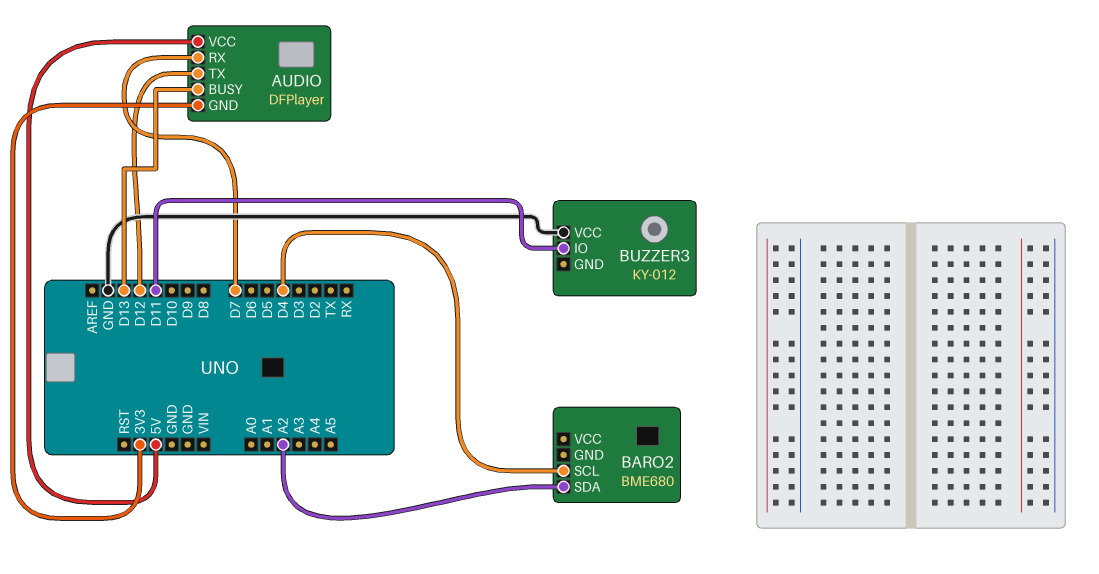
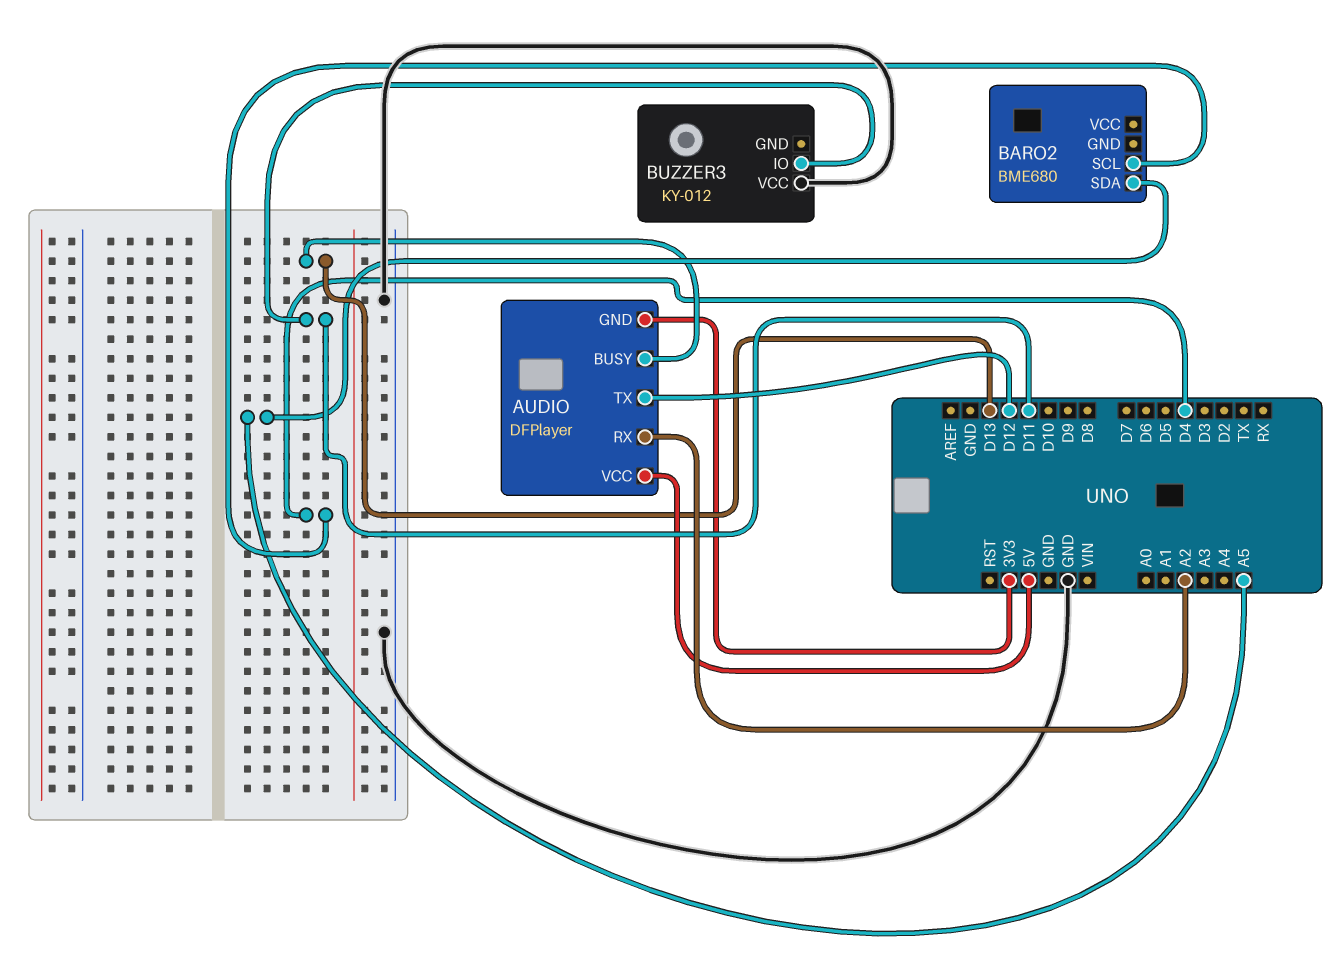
AUDIO pin RX: D7 -> A2
BARO2 pin SDA: A2 -> A5

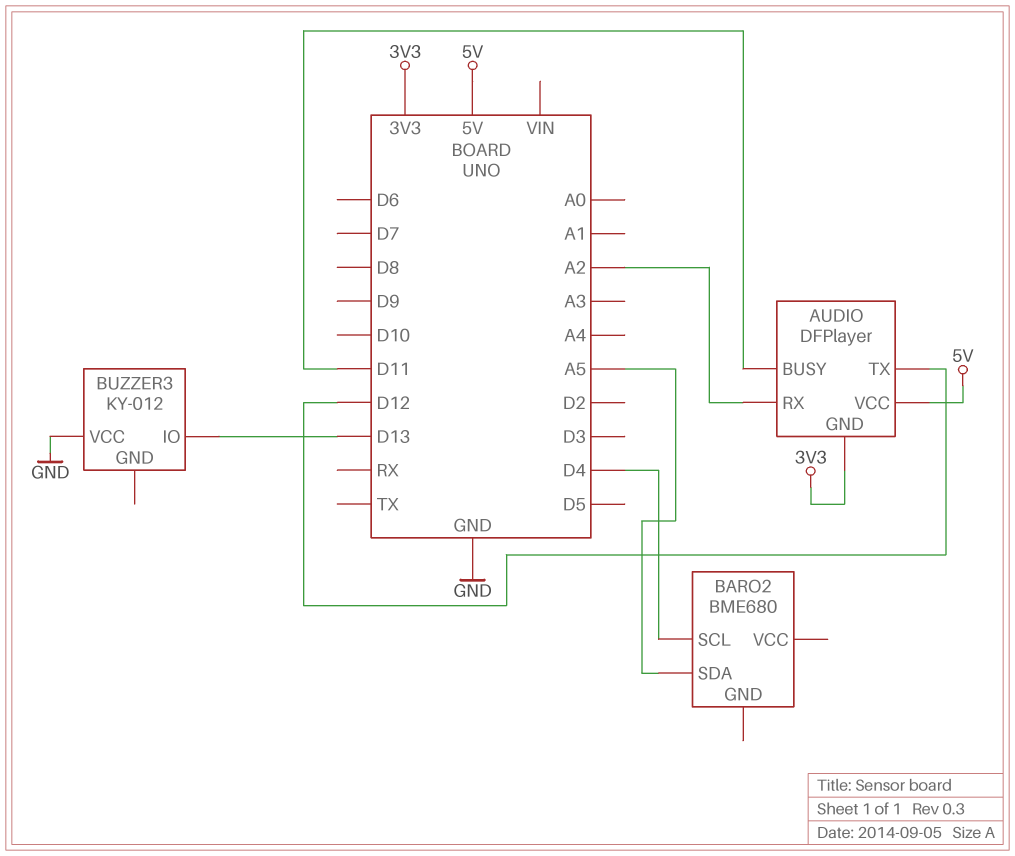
AUDIO pin BUSY: D13 -> D11
BUZZER3 pin IO: D11 -> D13

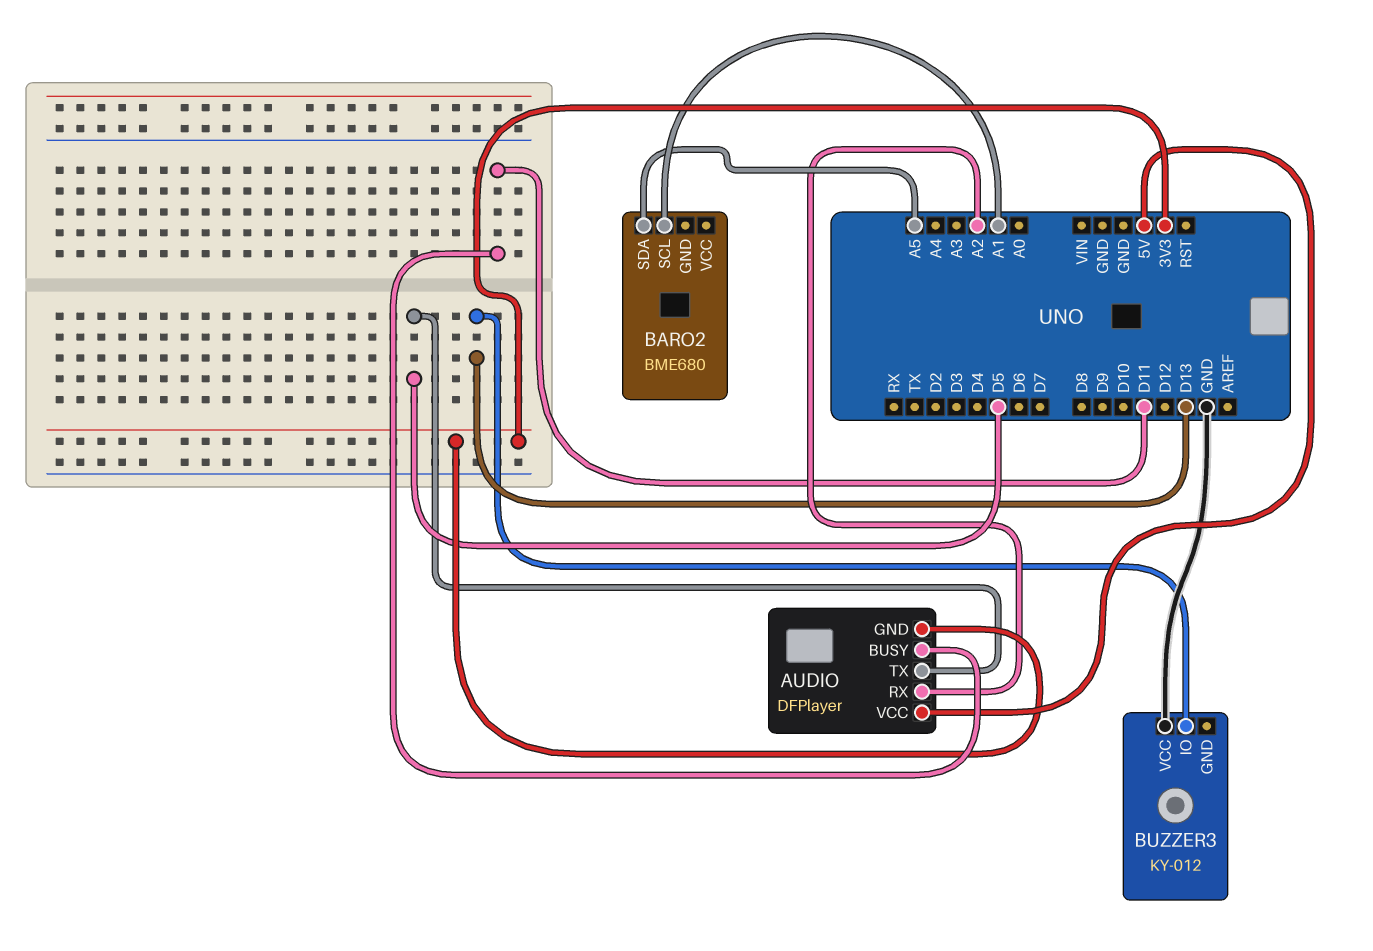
AUDIO pin TX: D12 -> D5
BARO2 pin SCL: D4 -> A1

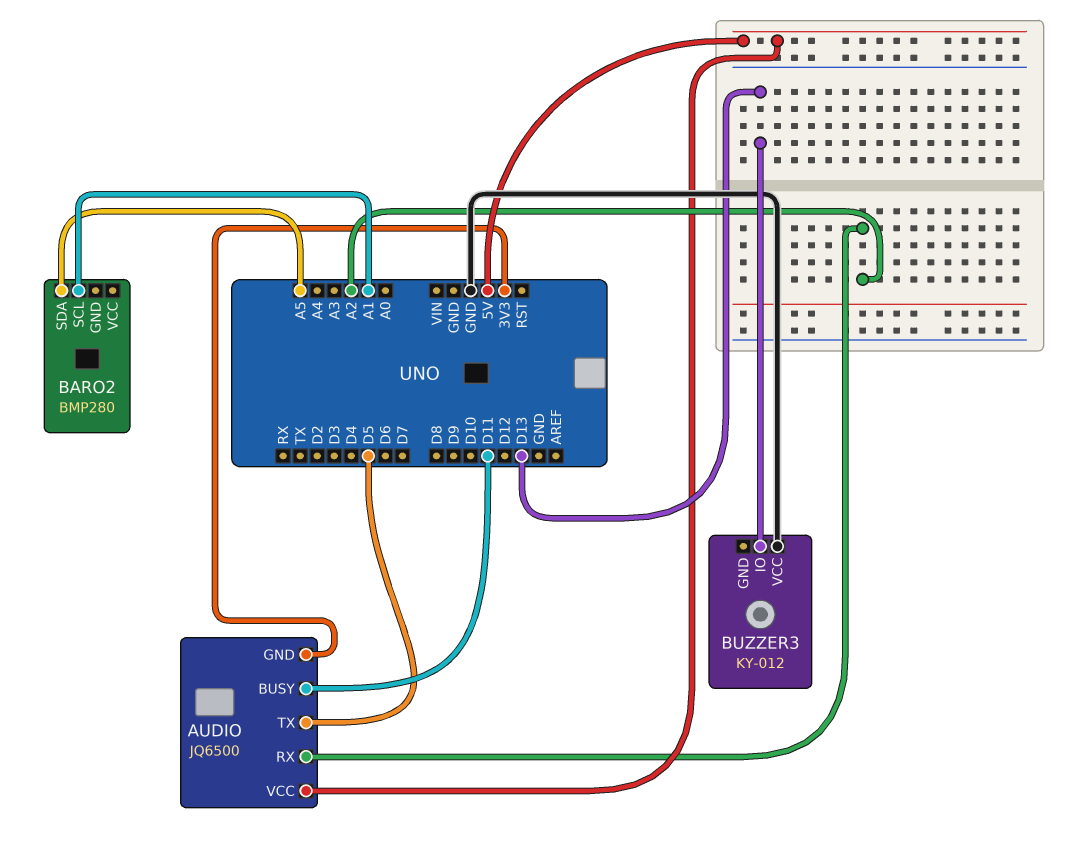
AUDIO: DFPlayer -> JQ6500
BARO2: BME680 -> BMP280

